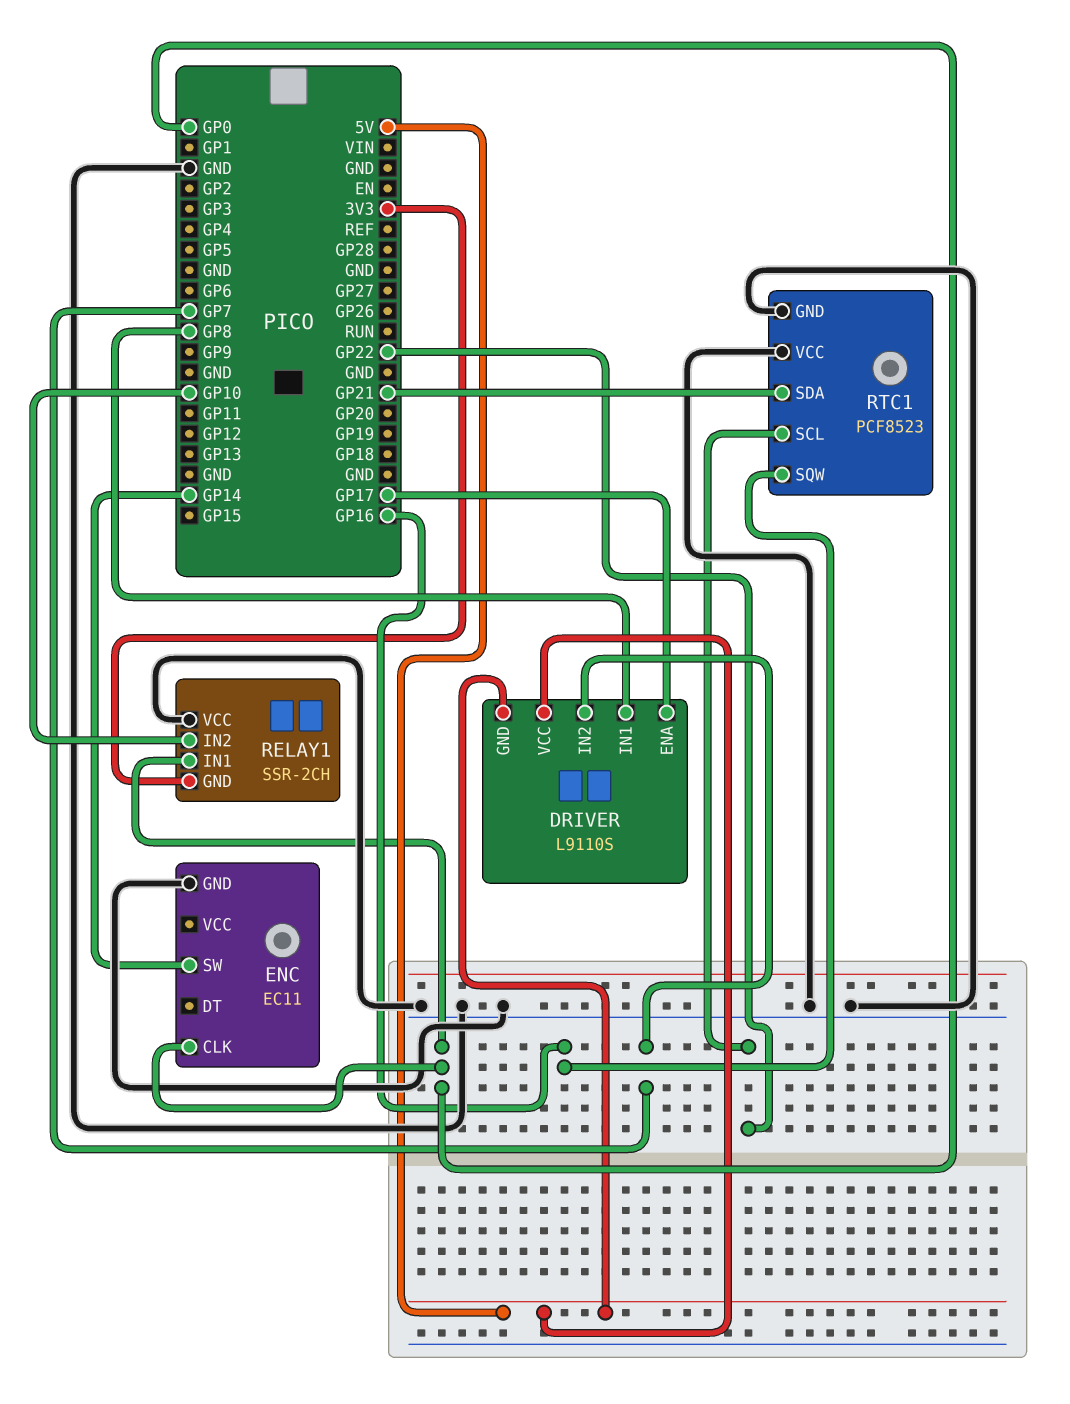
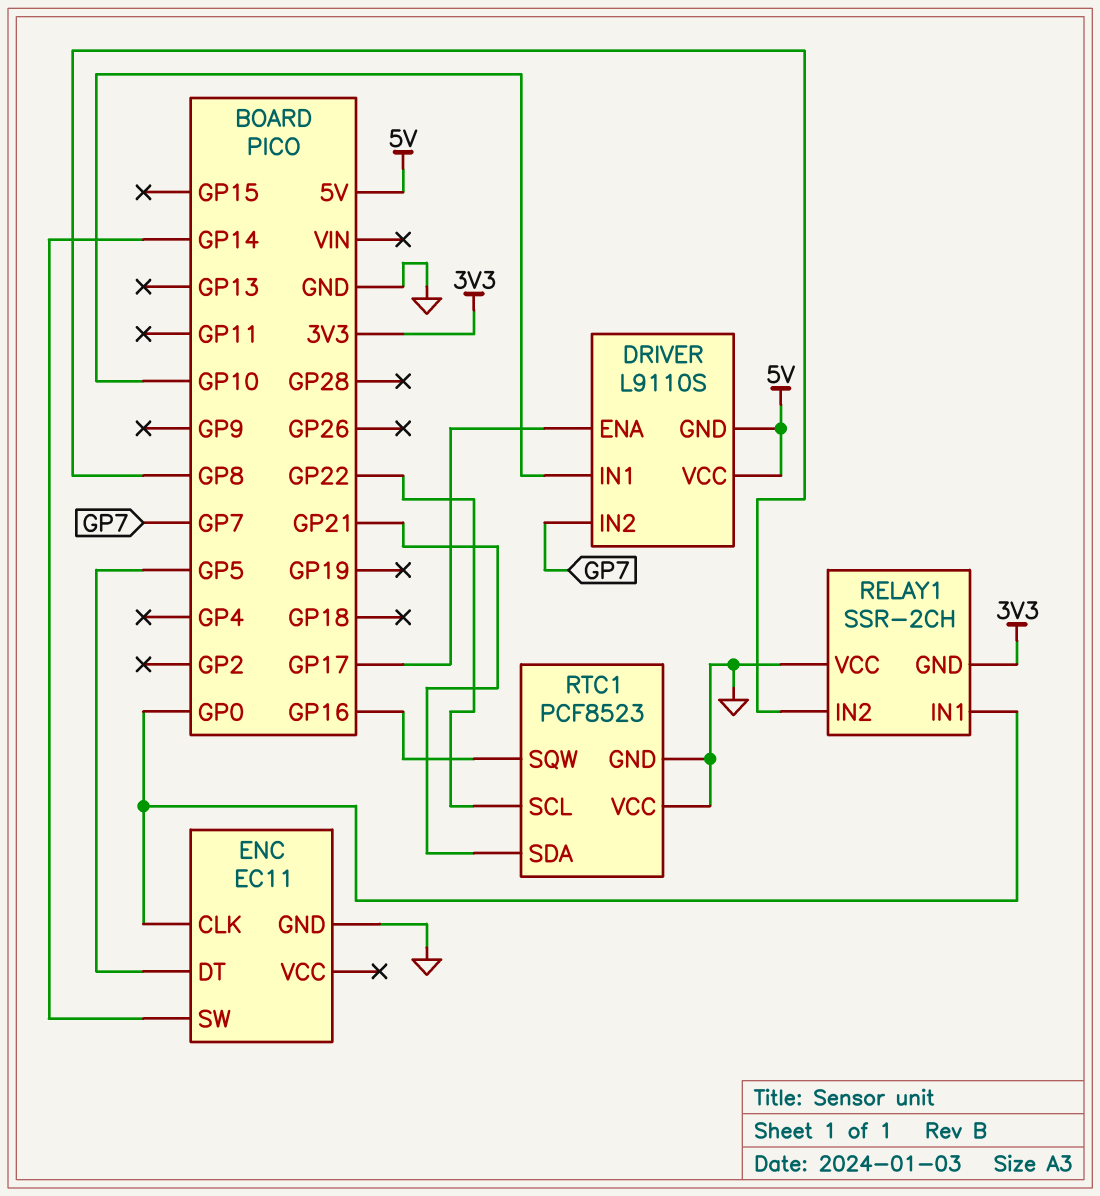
DRIVER pin IN1: GP8 -> GP10
ENC pin DT: none -> GP5
RELAY1 pin IN2: GP10 -> GP8

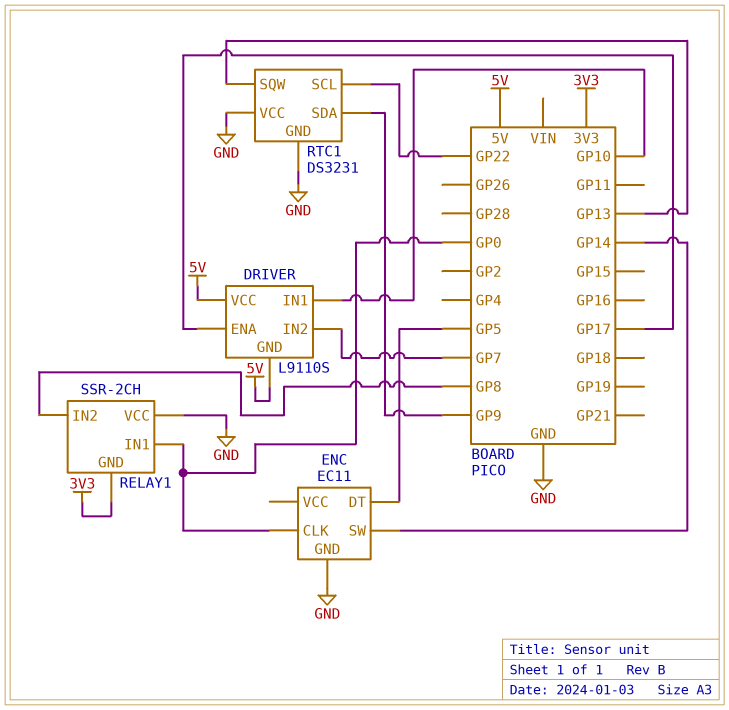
RTC1: PCF8523 -> DS3231
RTC1 pin SDA: GP21 -> GP9
RTC1 pin SQW: GP16 -> GP13

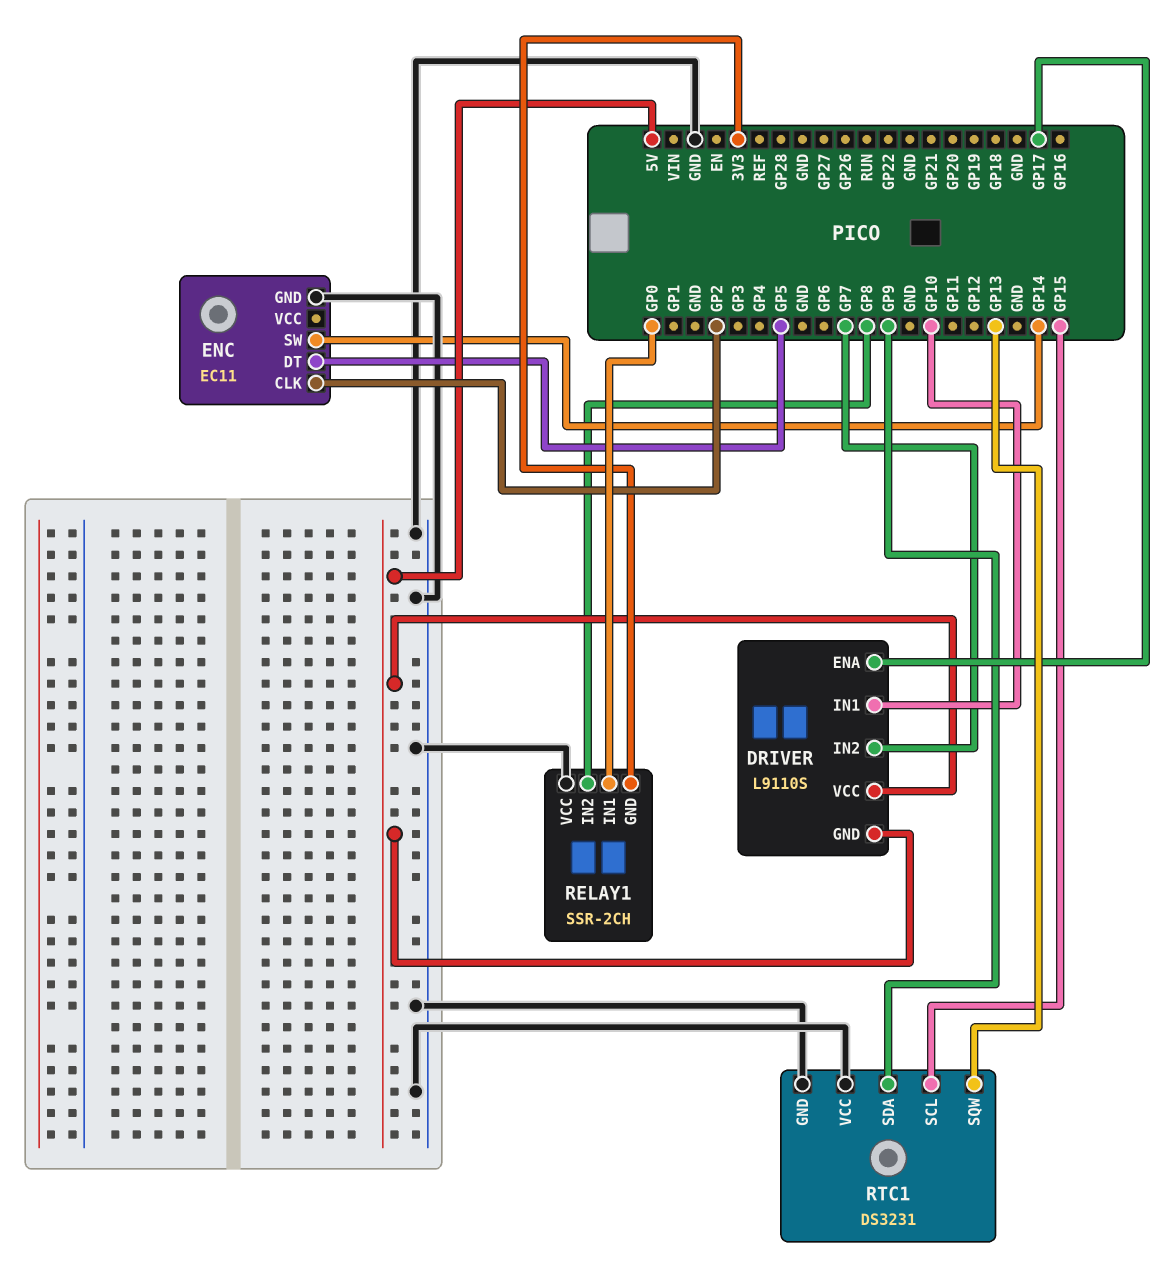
ENC pin CLK: GP0 -> GP2
RTC1 pin SCL: GP22 -> GP15

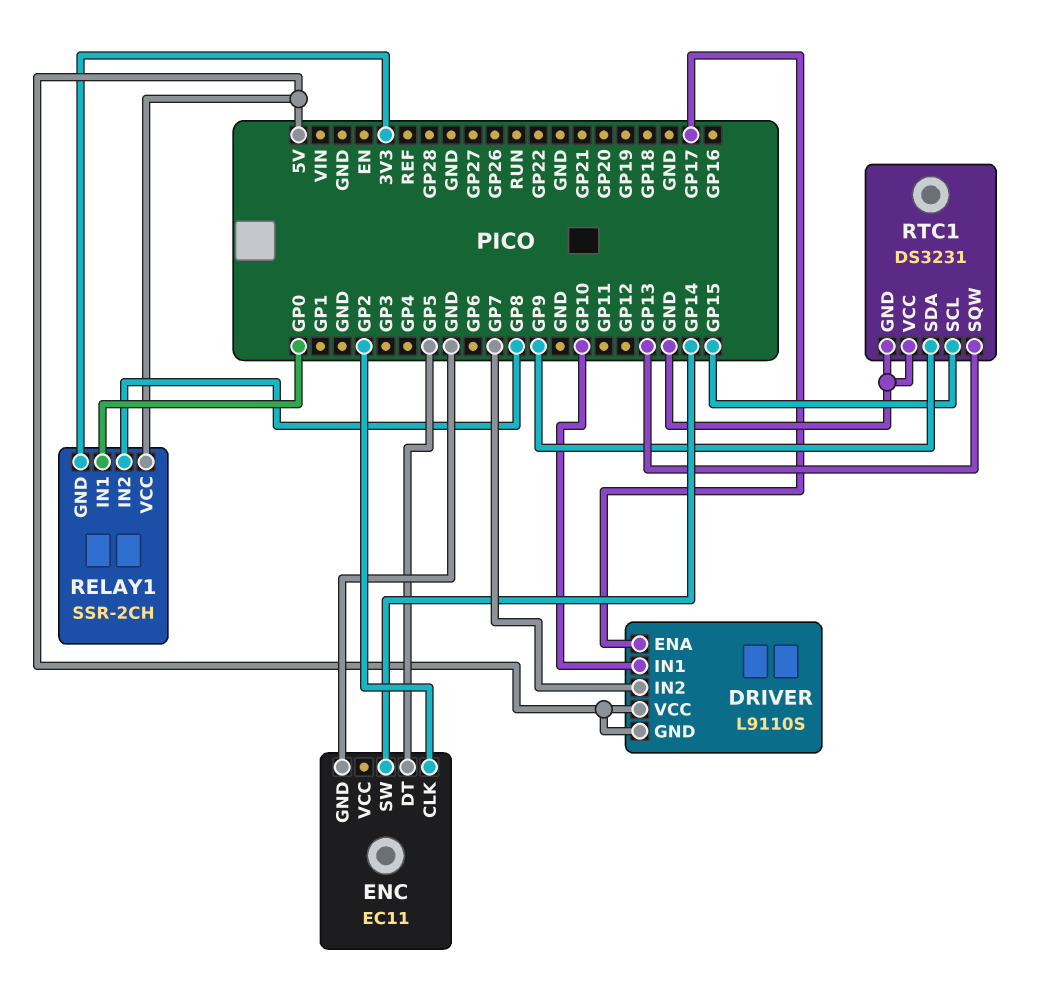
RELAY1 pin VCC: GND -> 5V

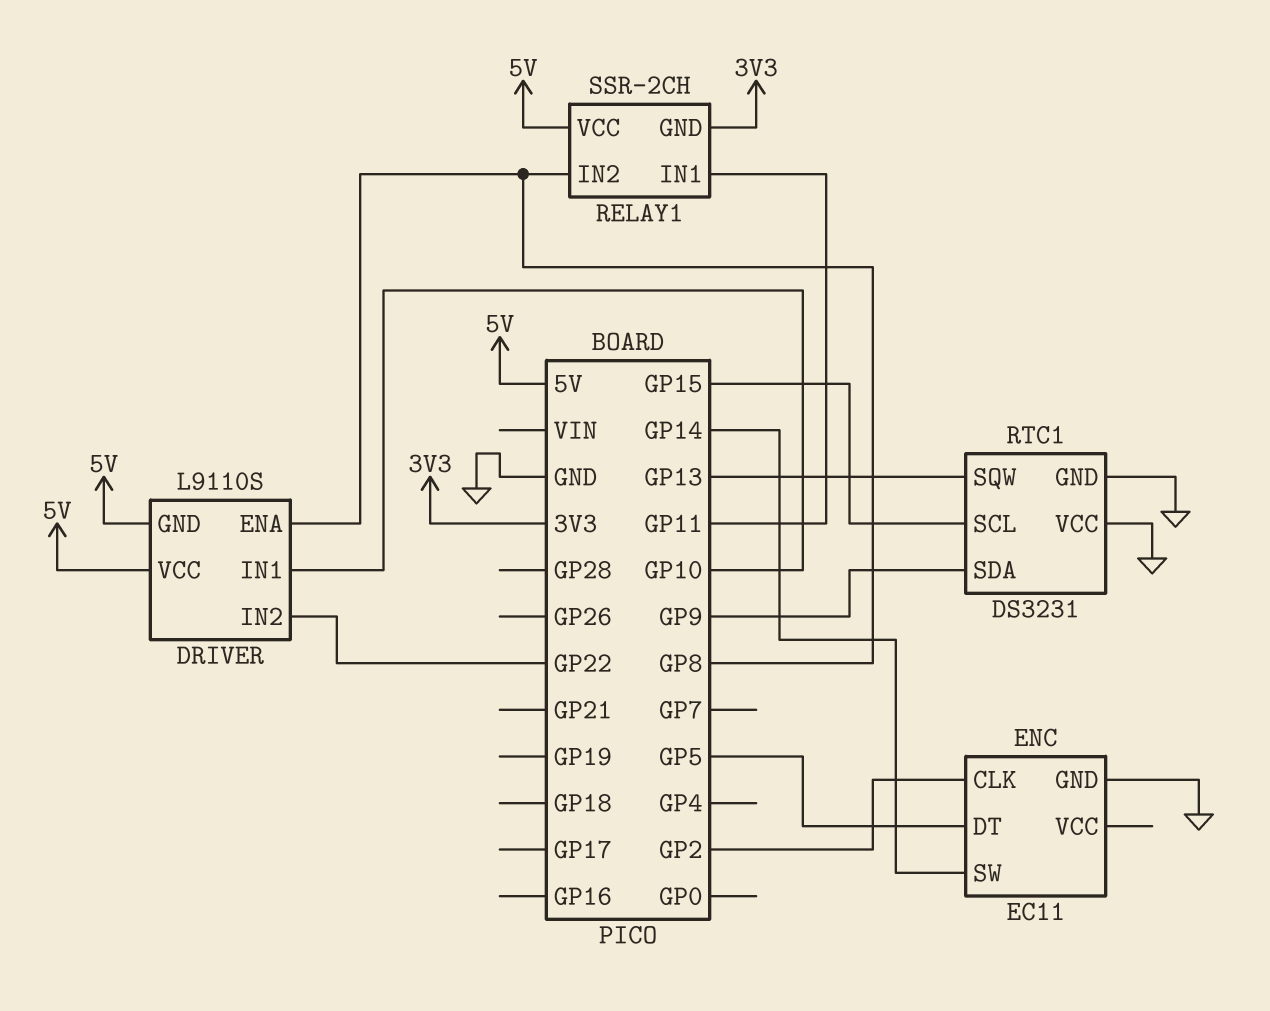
DRIVER pin ENA: GP17 -> GP8
DRIVER pin IN2: GP7 -> GP22
RELAY1 pin IN1: GP0 -> GP11

